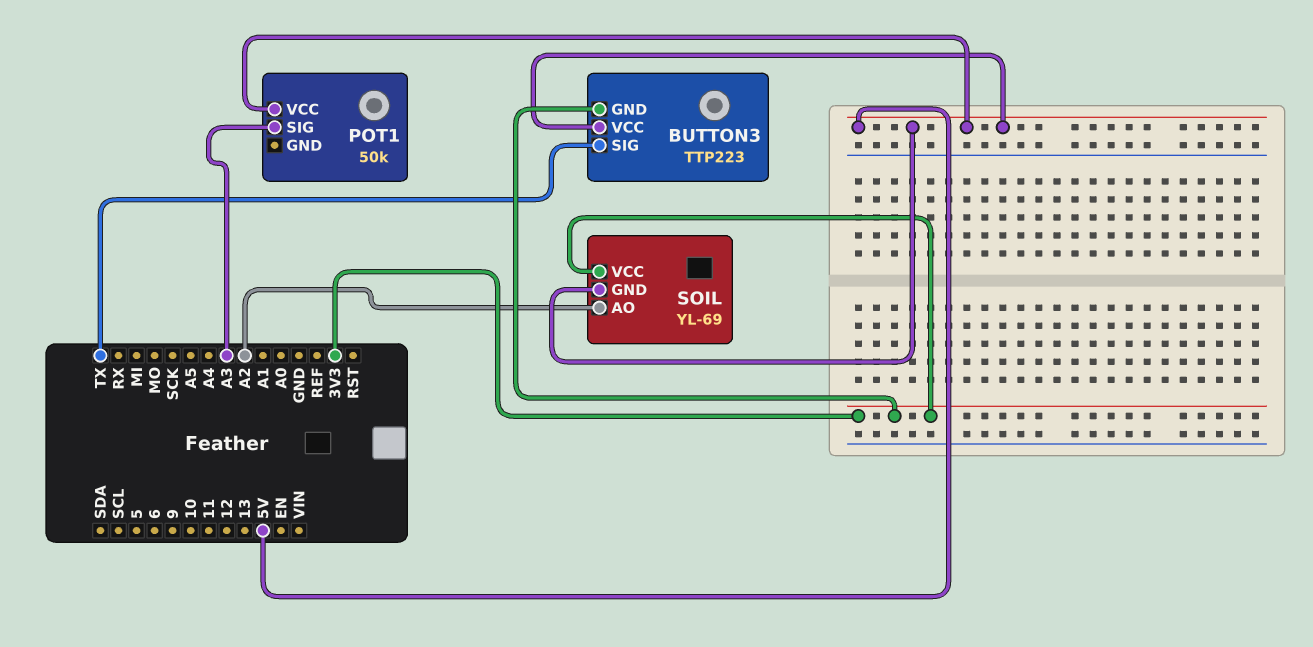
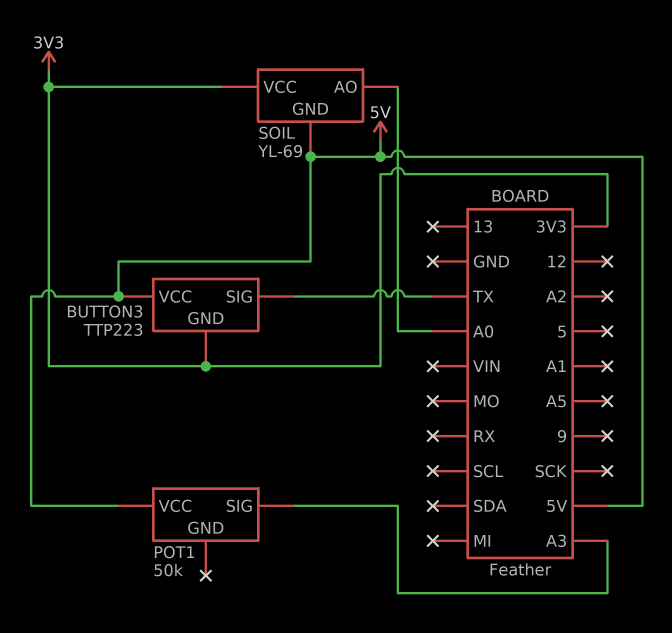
SOIL pin AO: A2 -> A0

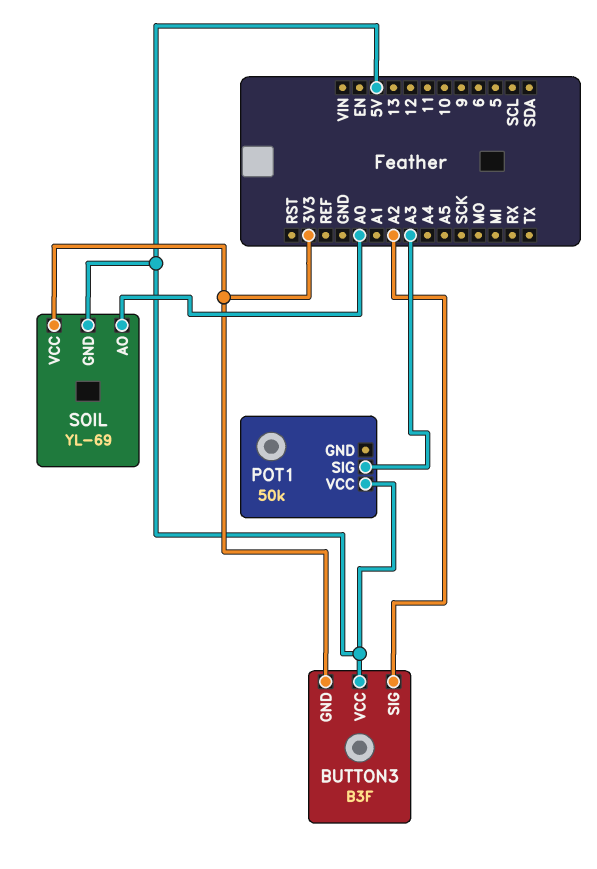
BUTTON3: TTP223 -> B3F
BUTTON3 pin SIG: TX -> A2

